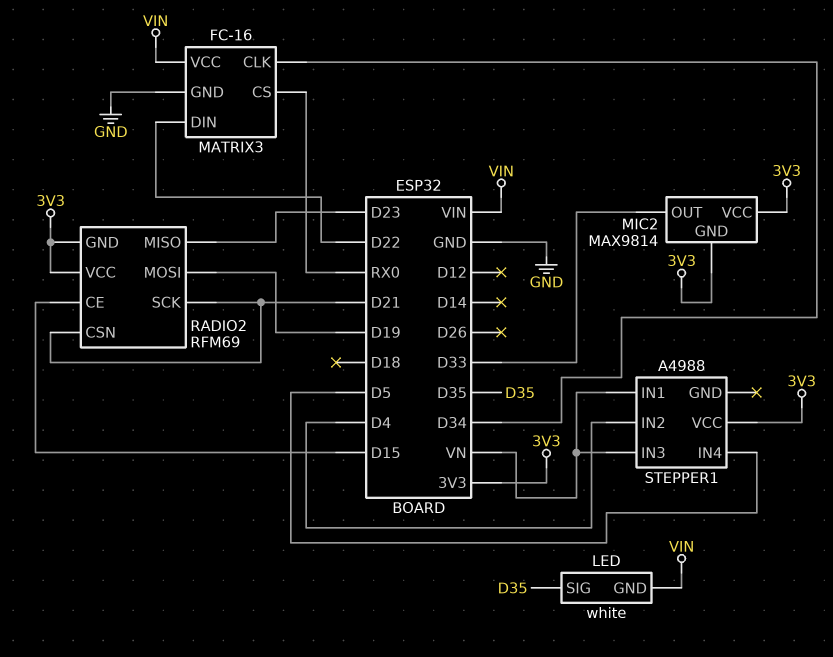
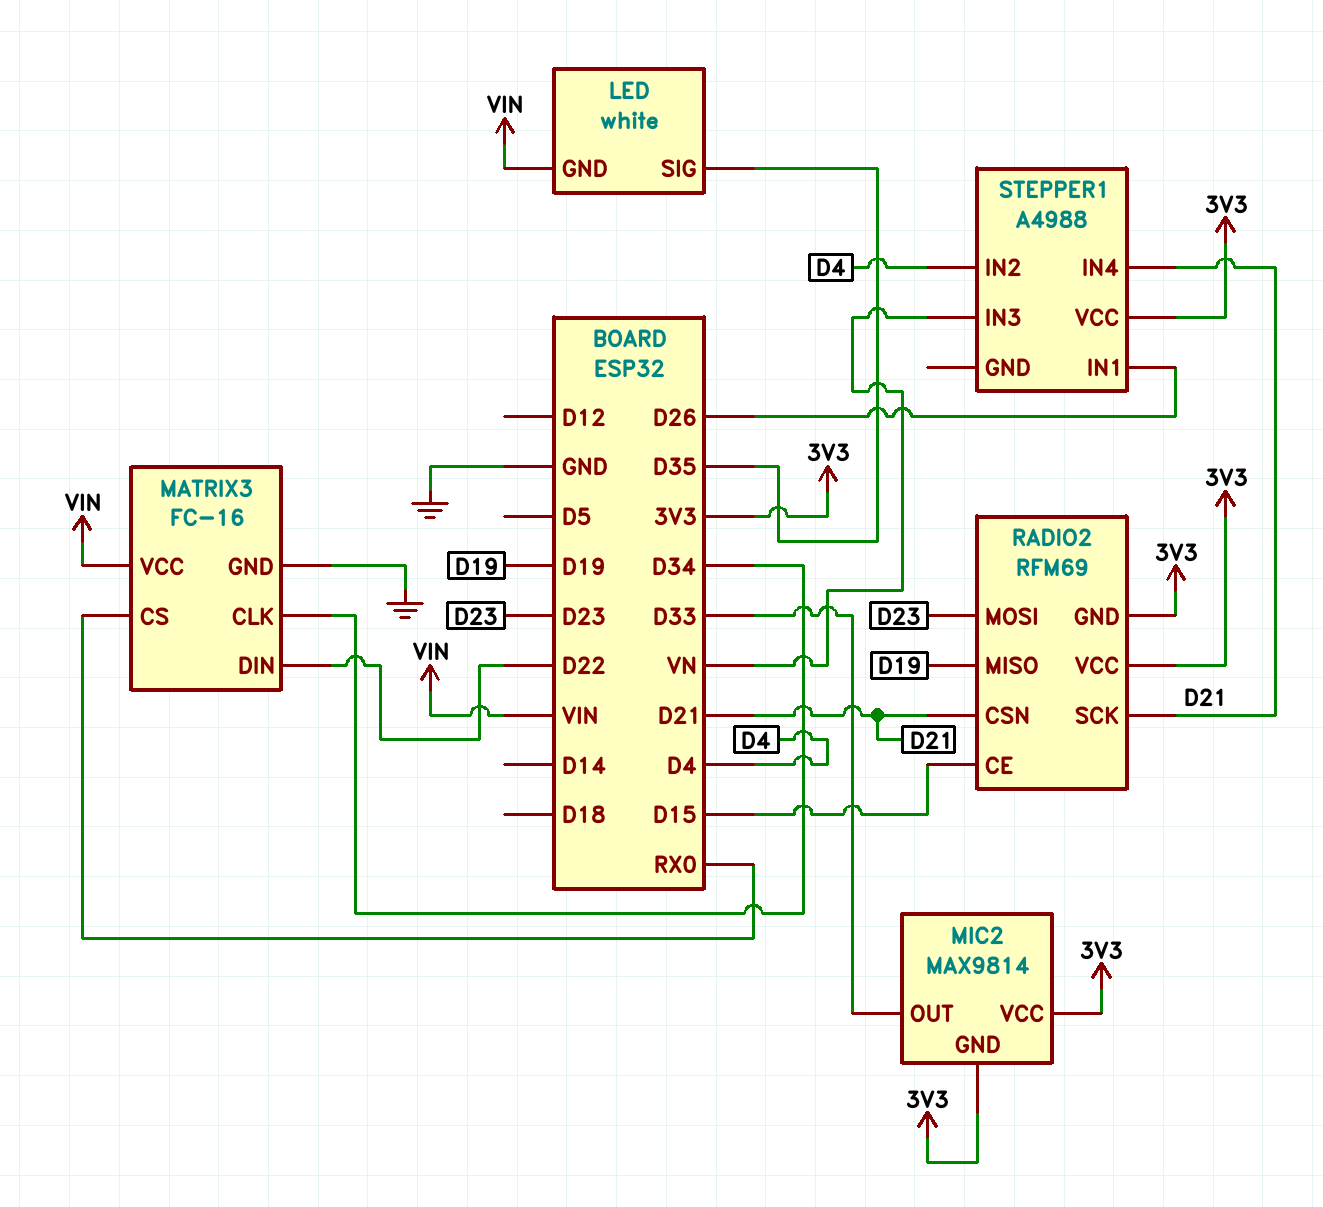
RADIO2 pin MISO: D23 -> D19
RADIO2 pin MOSI: D19 -> D23
STEPPER1 pin IN1: VN -> D26
STEPPER1 pin IN4: D5 -> D21

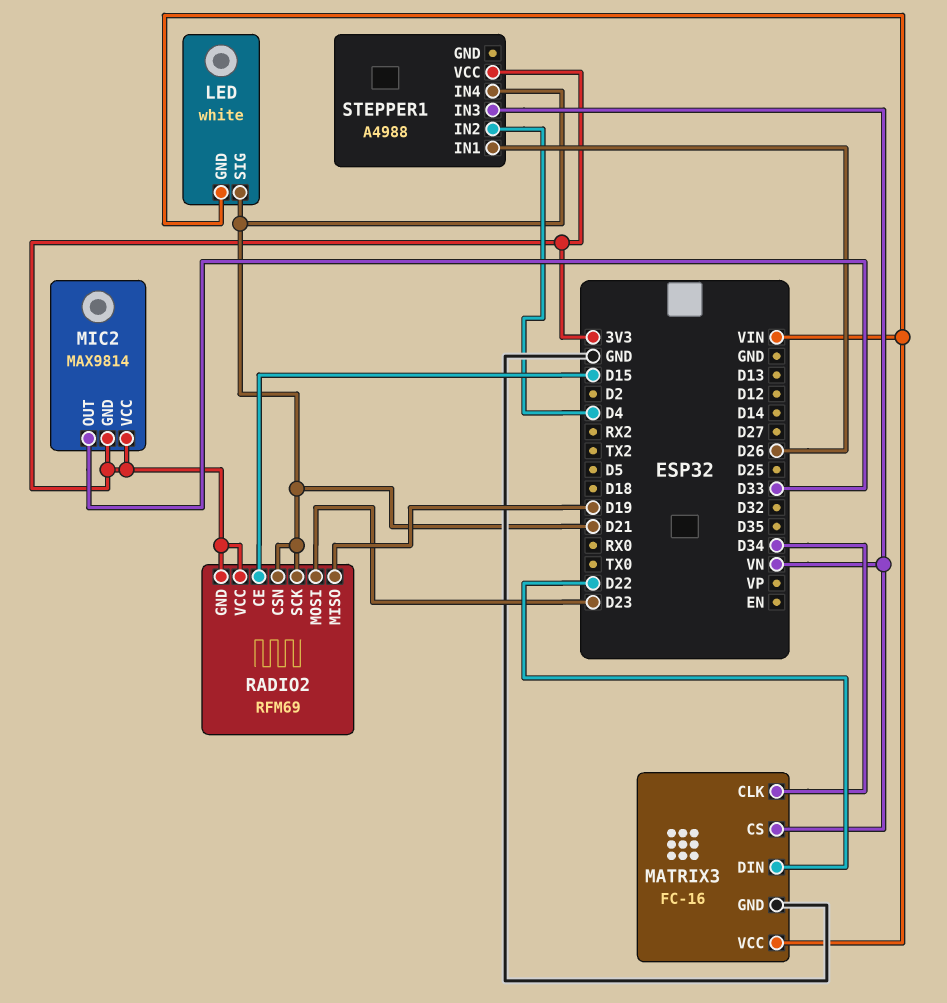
LED pin SIG: D35 -> D21
MATRIX3 pin CS: RX0 -> VN

